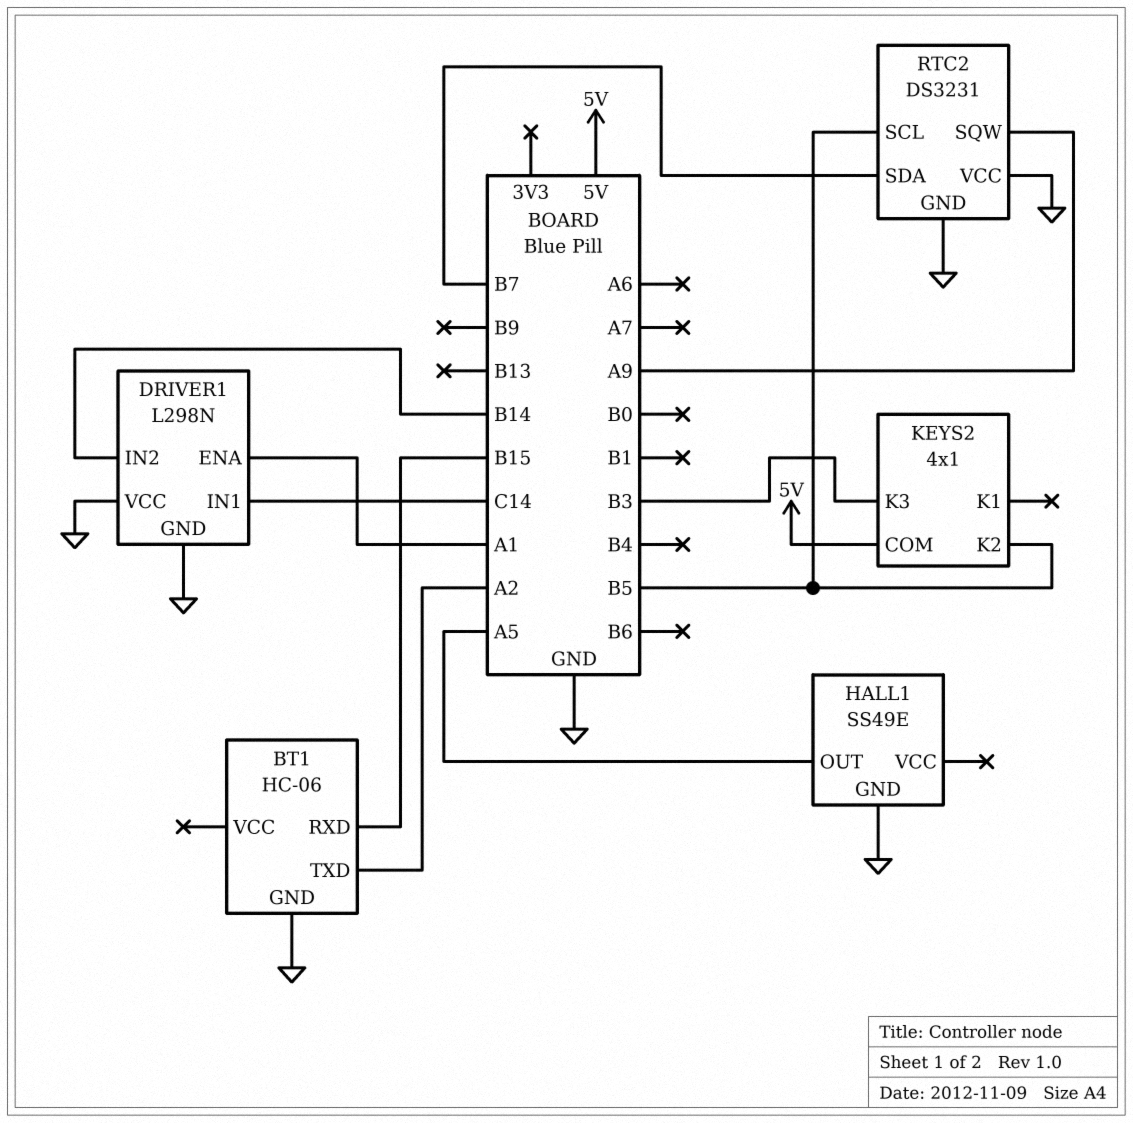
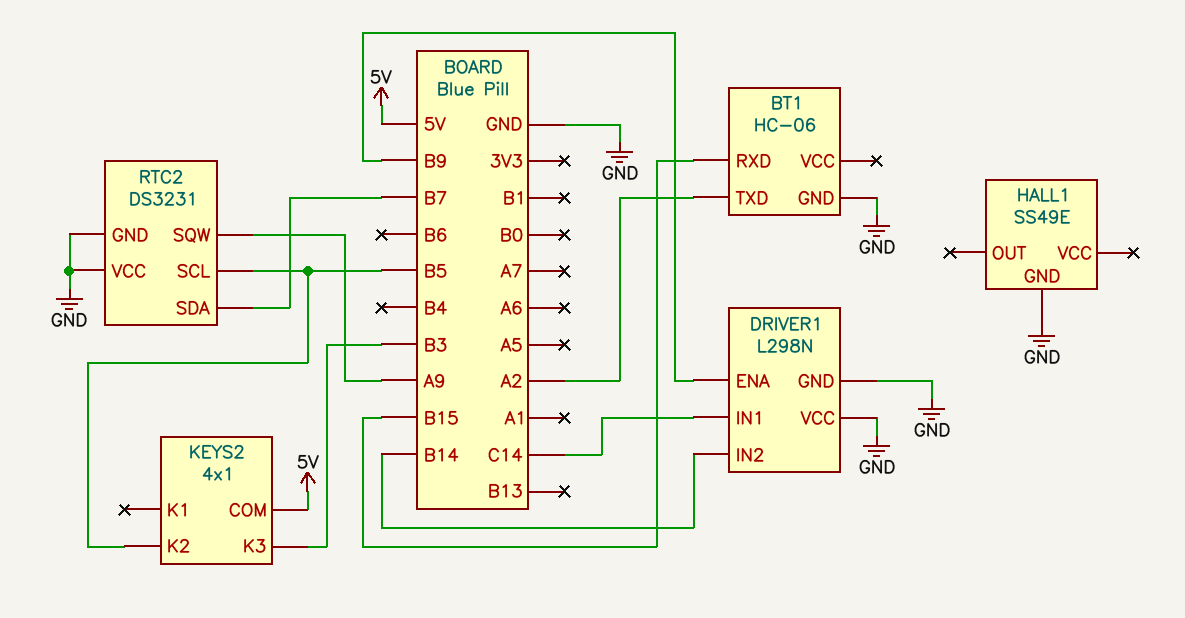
DRIVER1 pin ENA: A1 -> B9
HALL1 pin OUT: A5 -> none

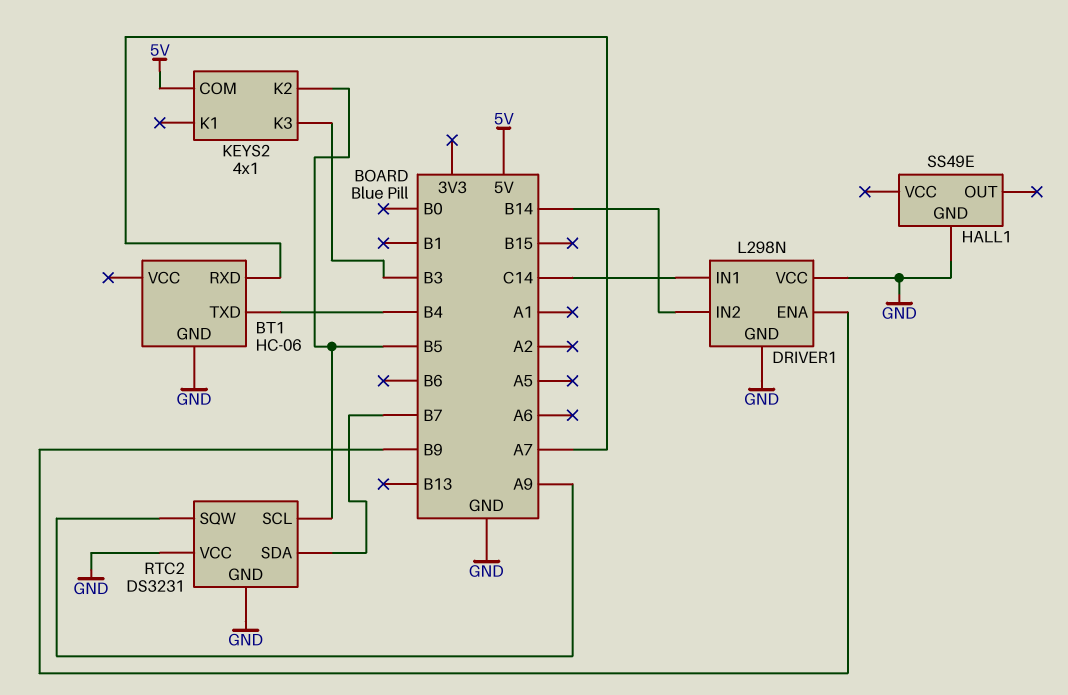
BT1 pin RXD: B15 -> A7
BT1 pin TXD: A2 -> B4

